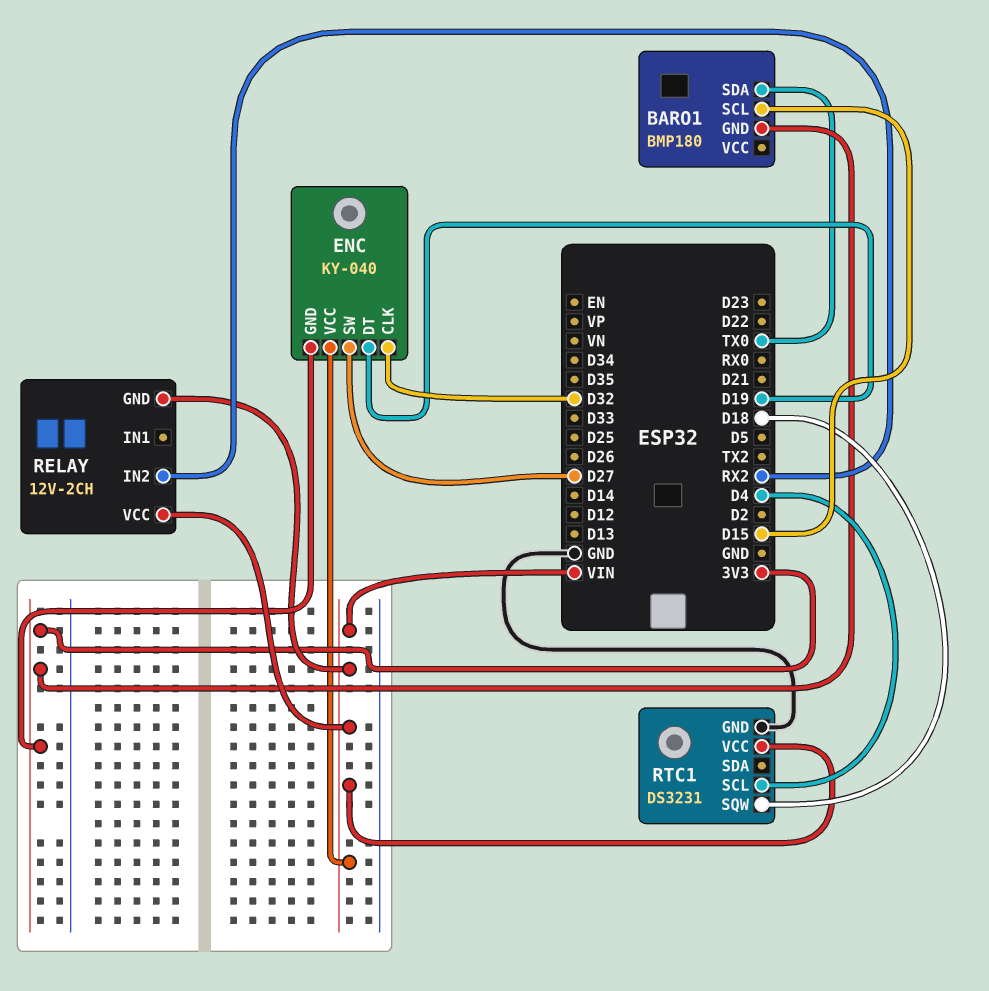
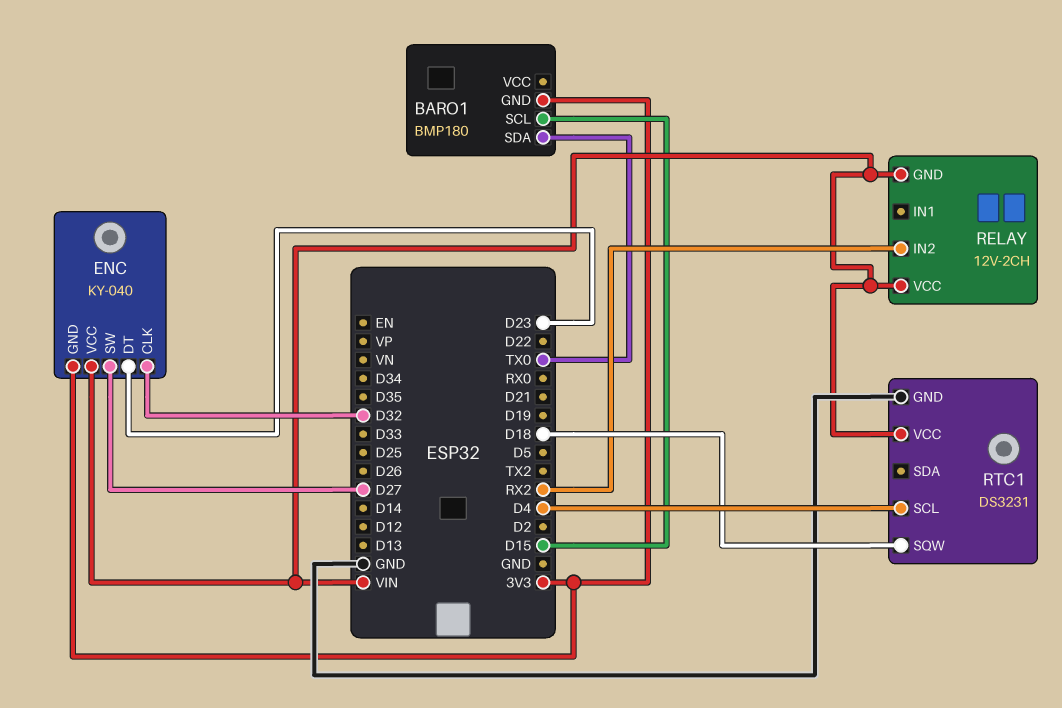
ENC pin DT: D19 -> D23

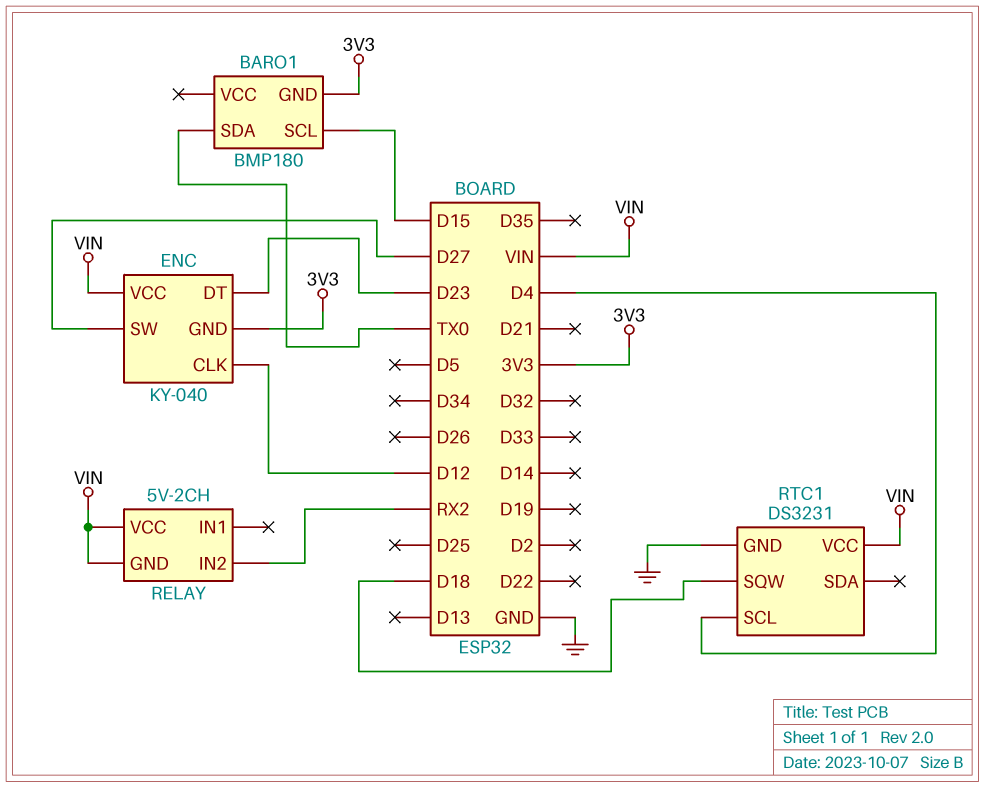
ENC pin CLK: D32 -> D12
RELAY: 12V-2CH -> 5V-2CH

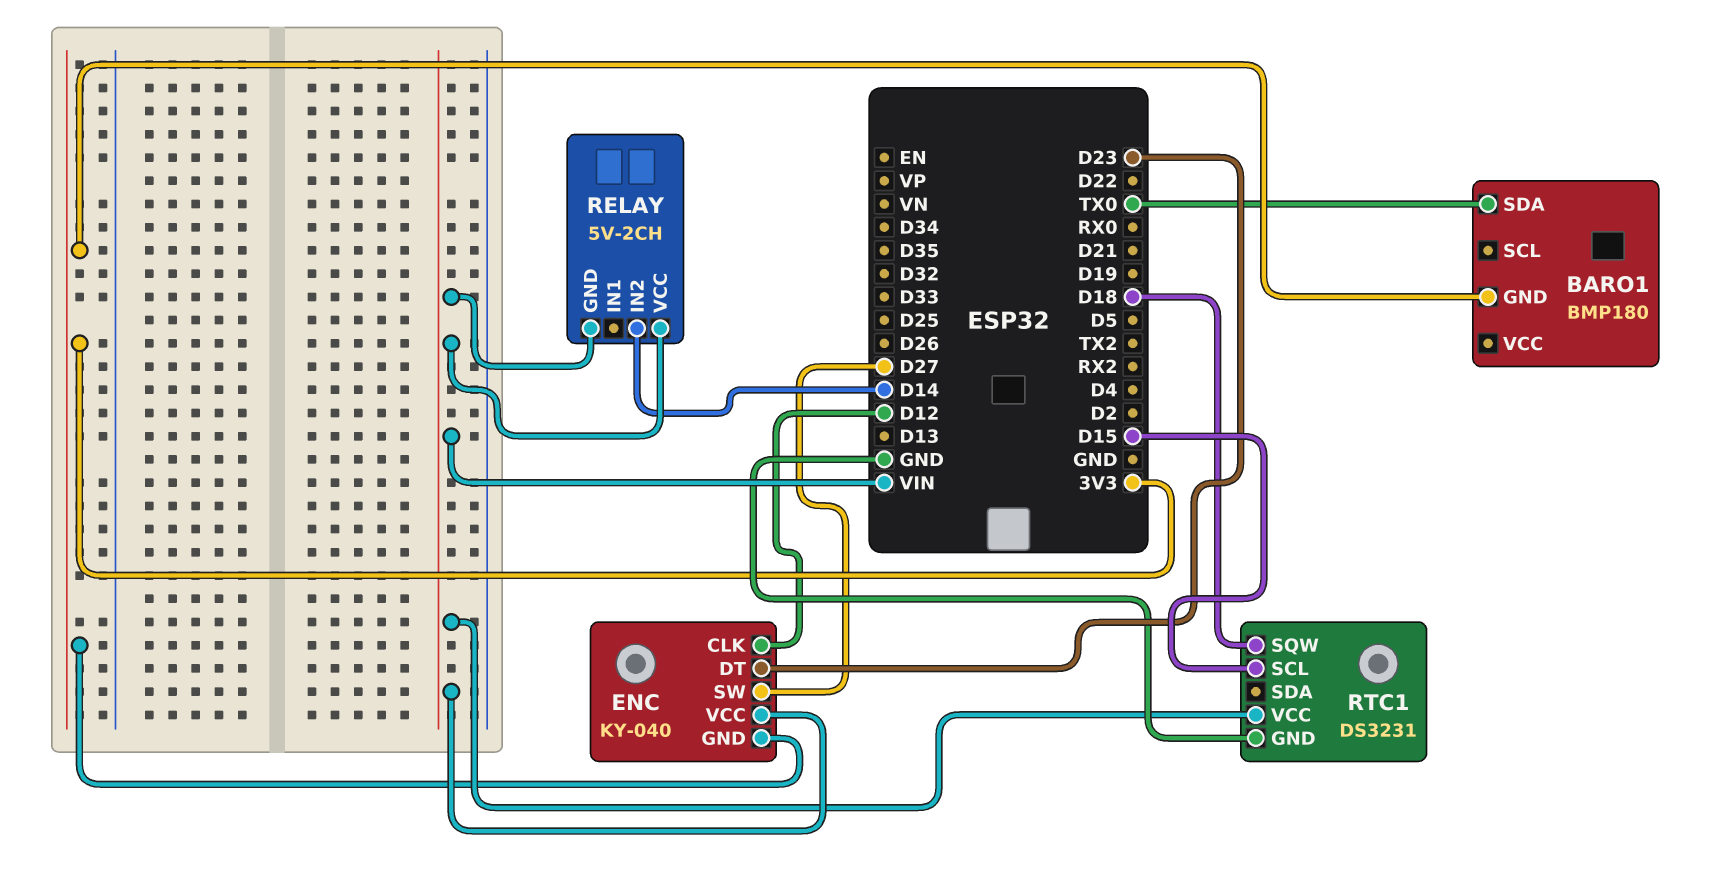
BARO1 pin SCL: D15 -> none
RELAY pin IN2: RX2 -> D14
RTC1 pin SCL: D4 -> D15

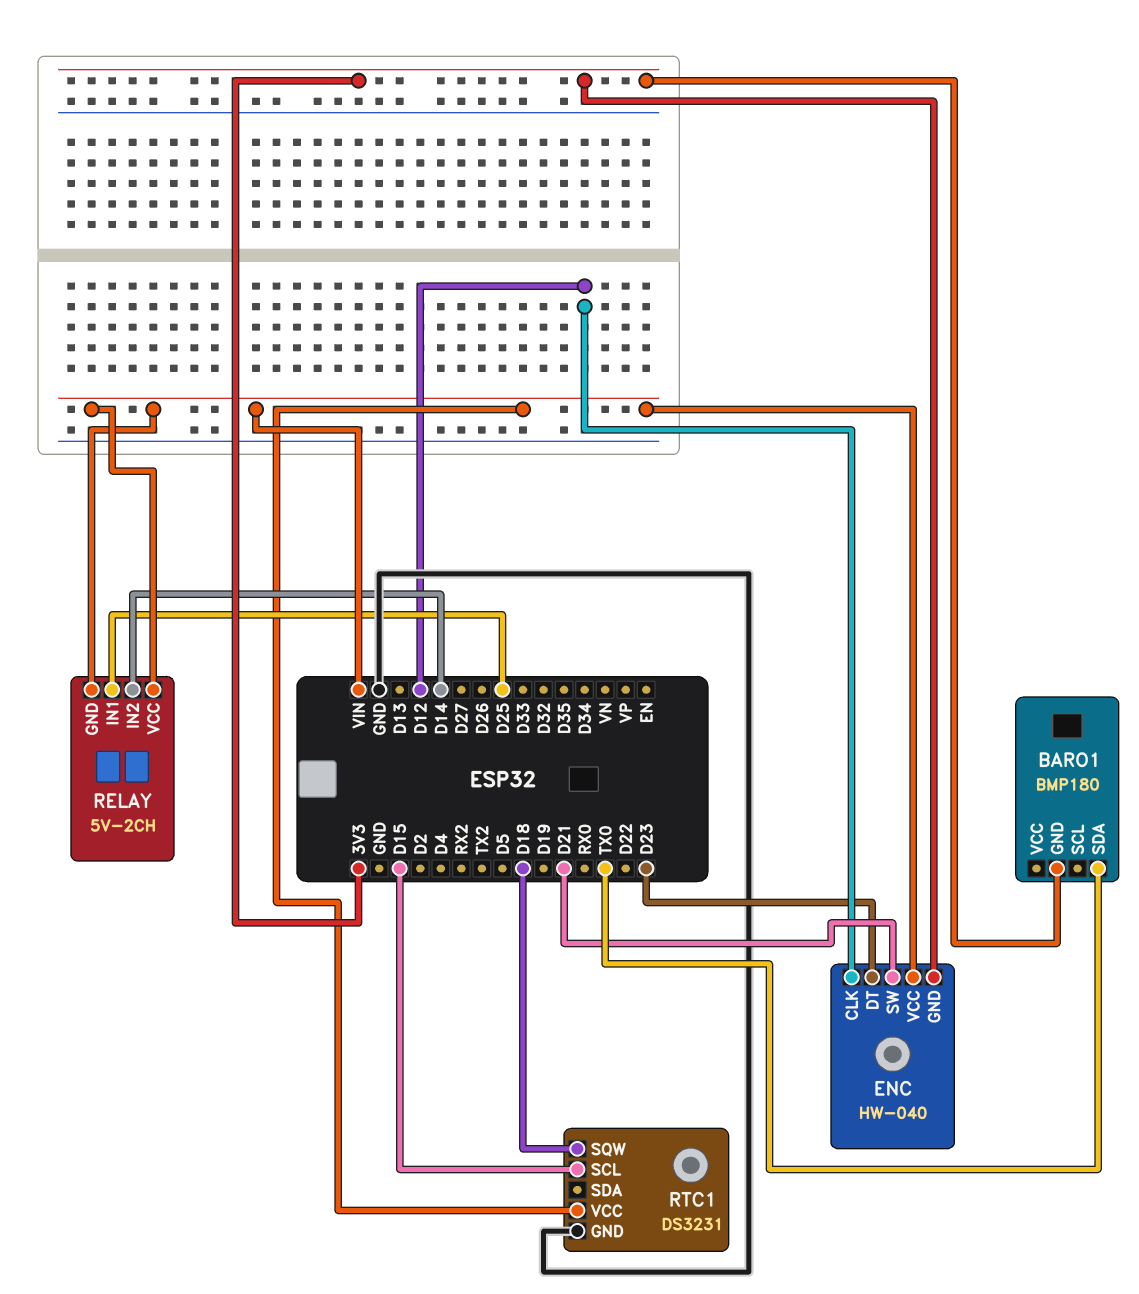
ENC: KY-040 -> HW-040
ENC pin SW: D27 -> D21
RELAY pin IN1: none -> D25

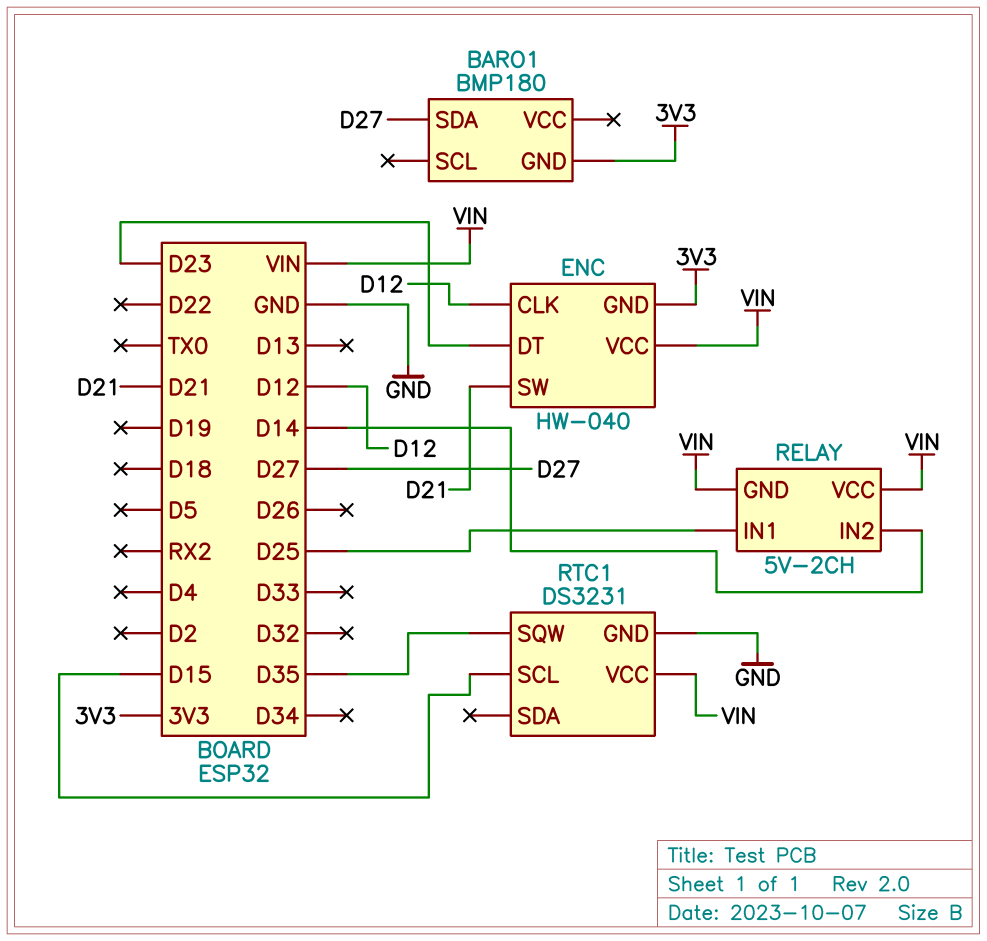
BARO1 pin SDA: TX0 -> D27
RTC1 pin SQW: D18 -> D35

